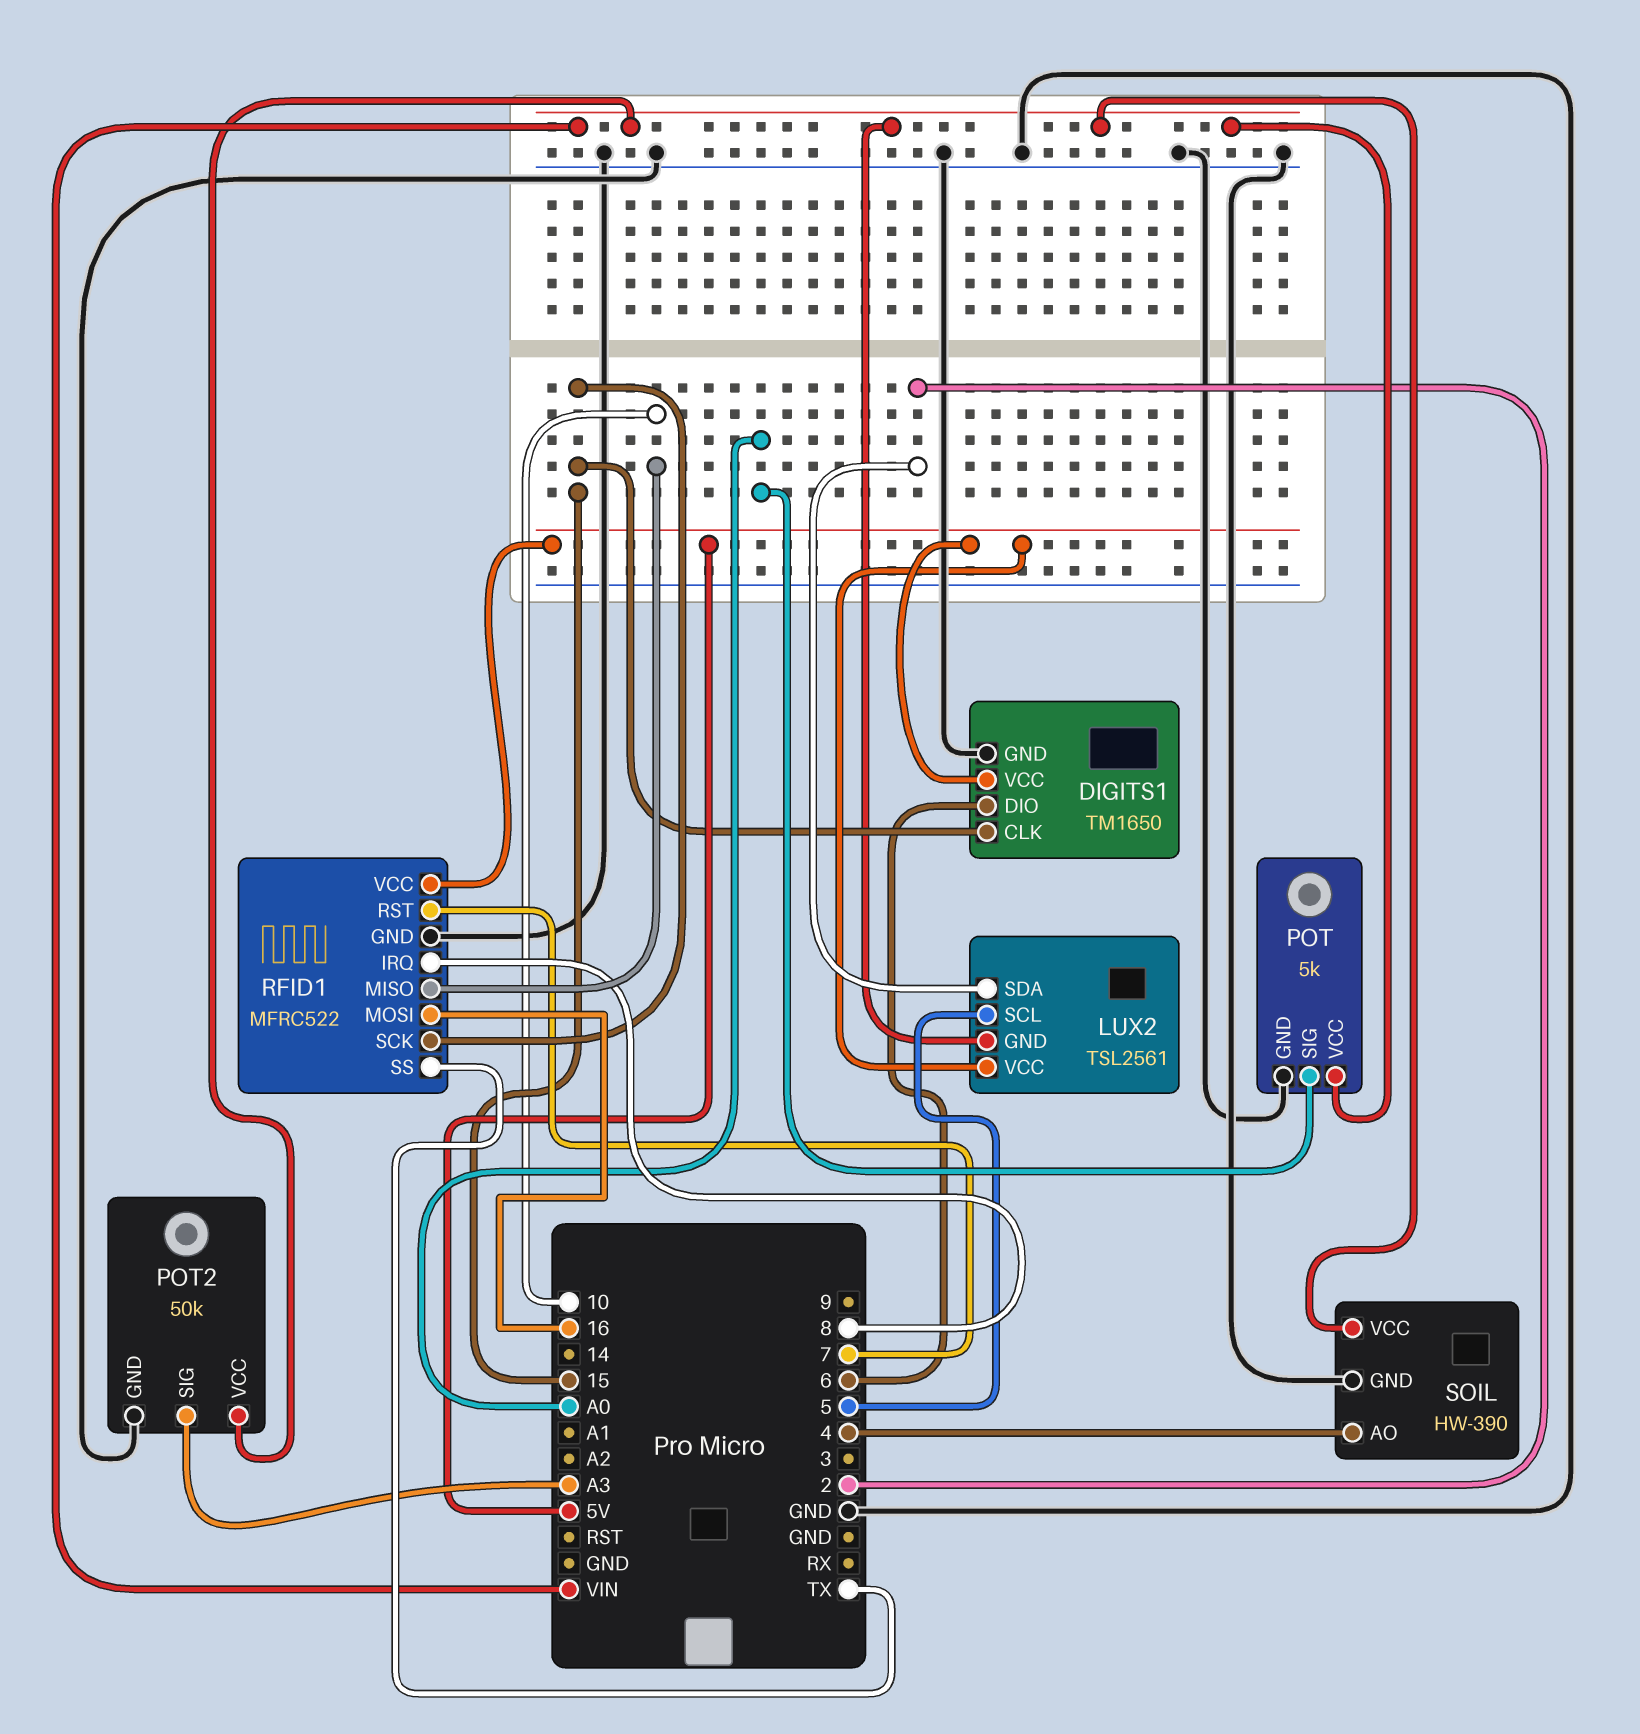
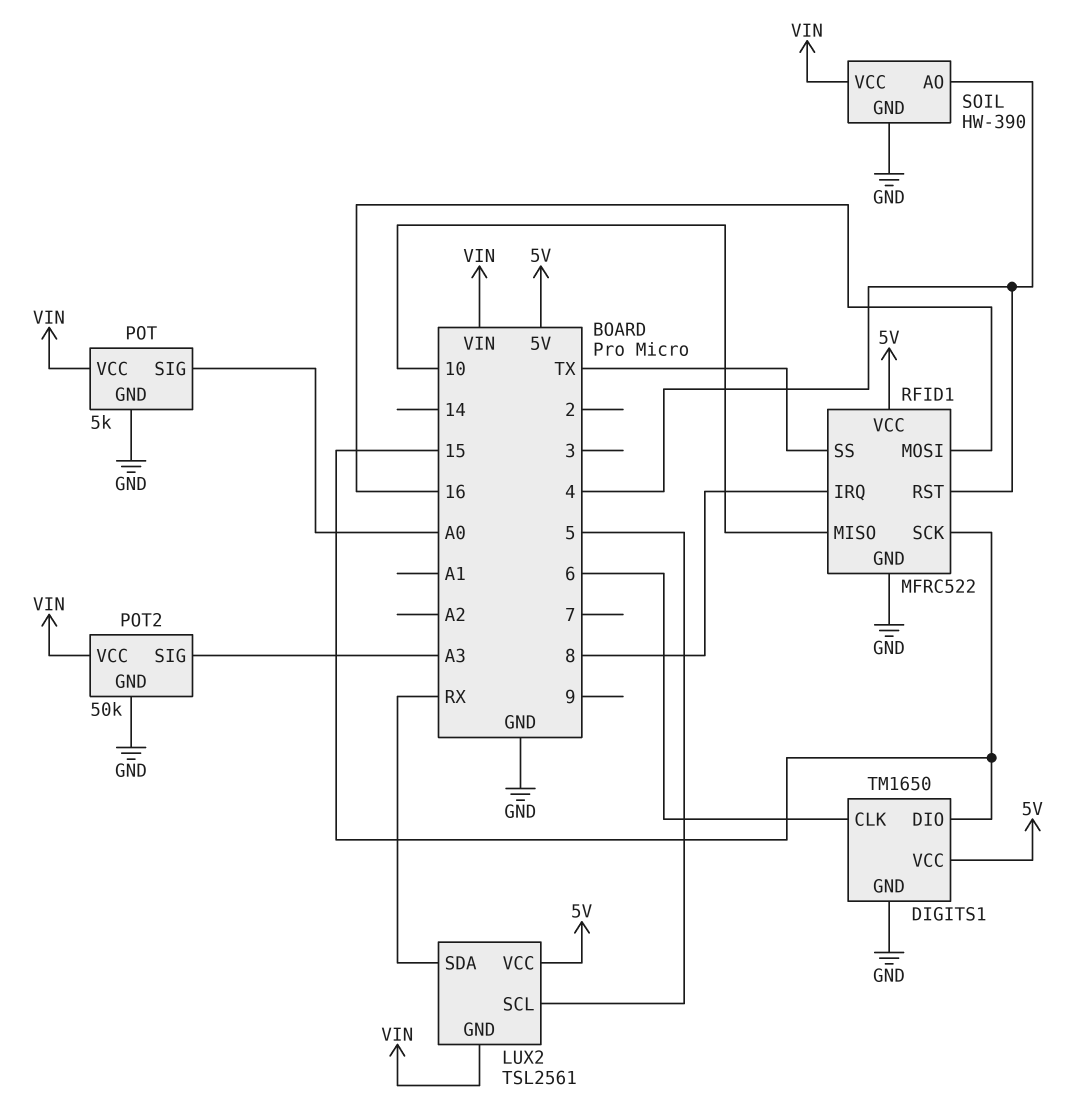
DIGITS1 pin CLK: 15 -> 6
DIGITS1 pin DIO: 6 -> 15
LUX2 pin SDA: 2 -> RX
RFID1 pin RST: 7 -> 4

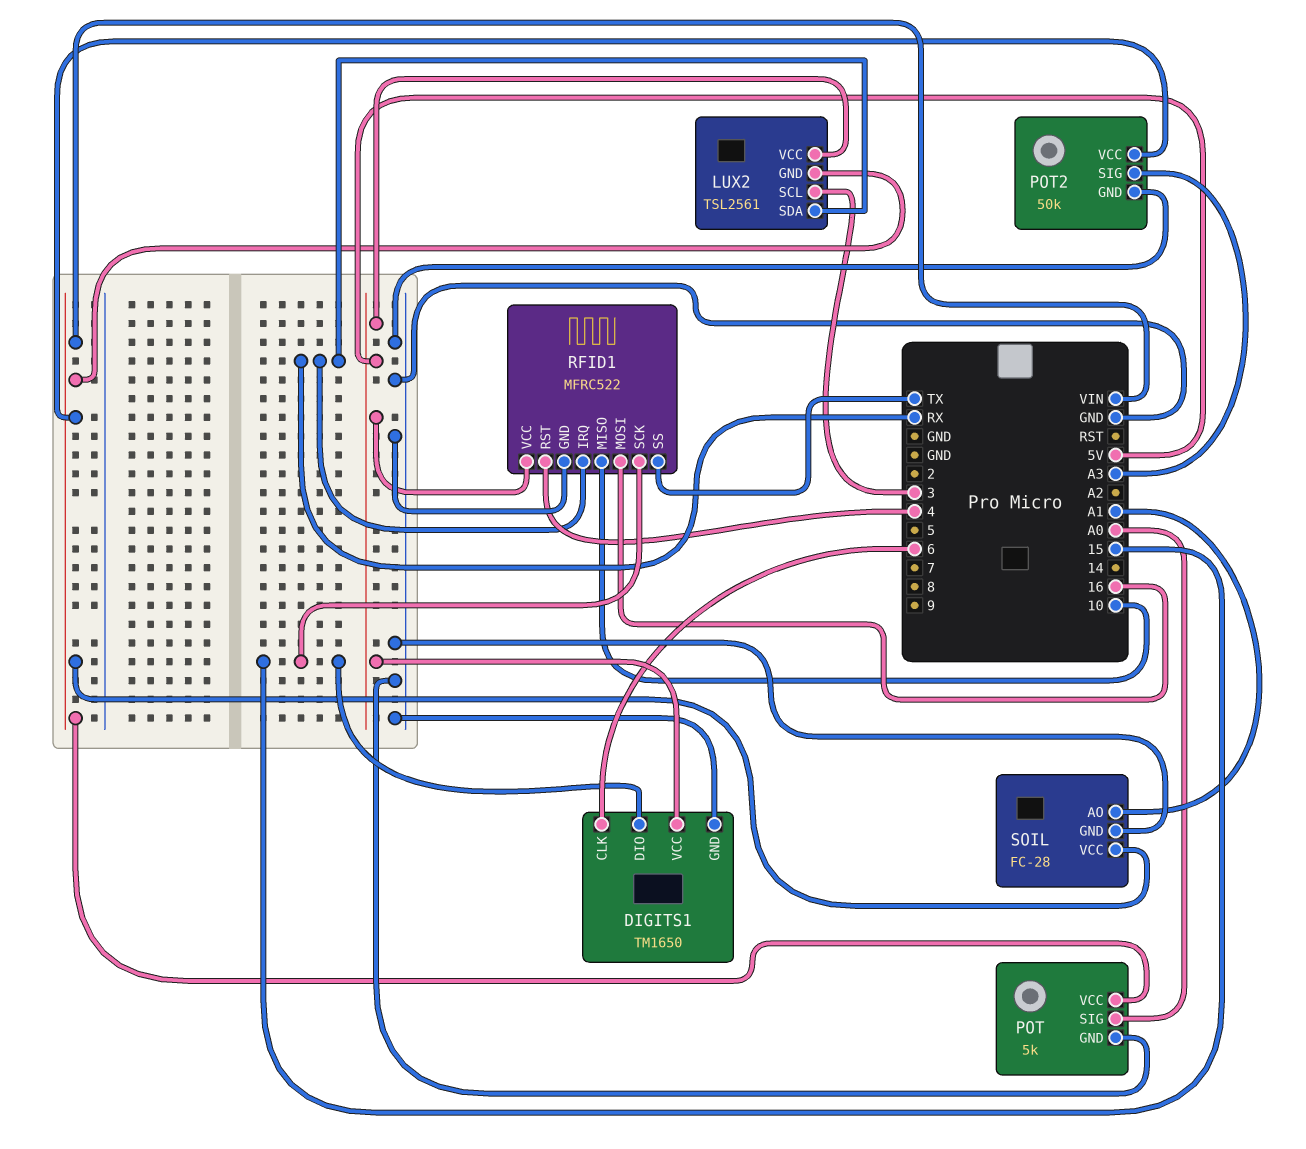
LUX2 pin SCL: 5 -> 3
RFID1 pin IRQ: 8 -> RX
SOIL: HW-390 -> FC-28
SOIL pin AO: 4 -> A1

